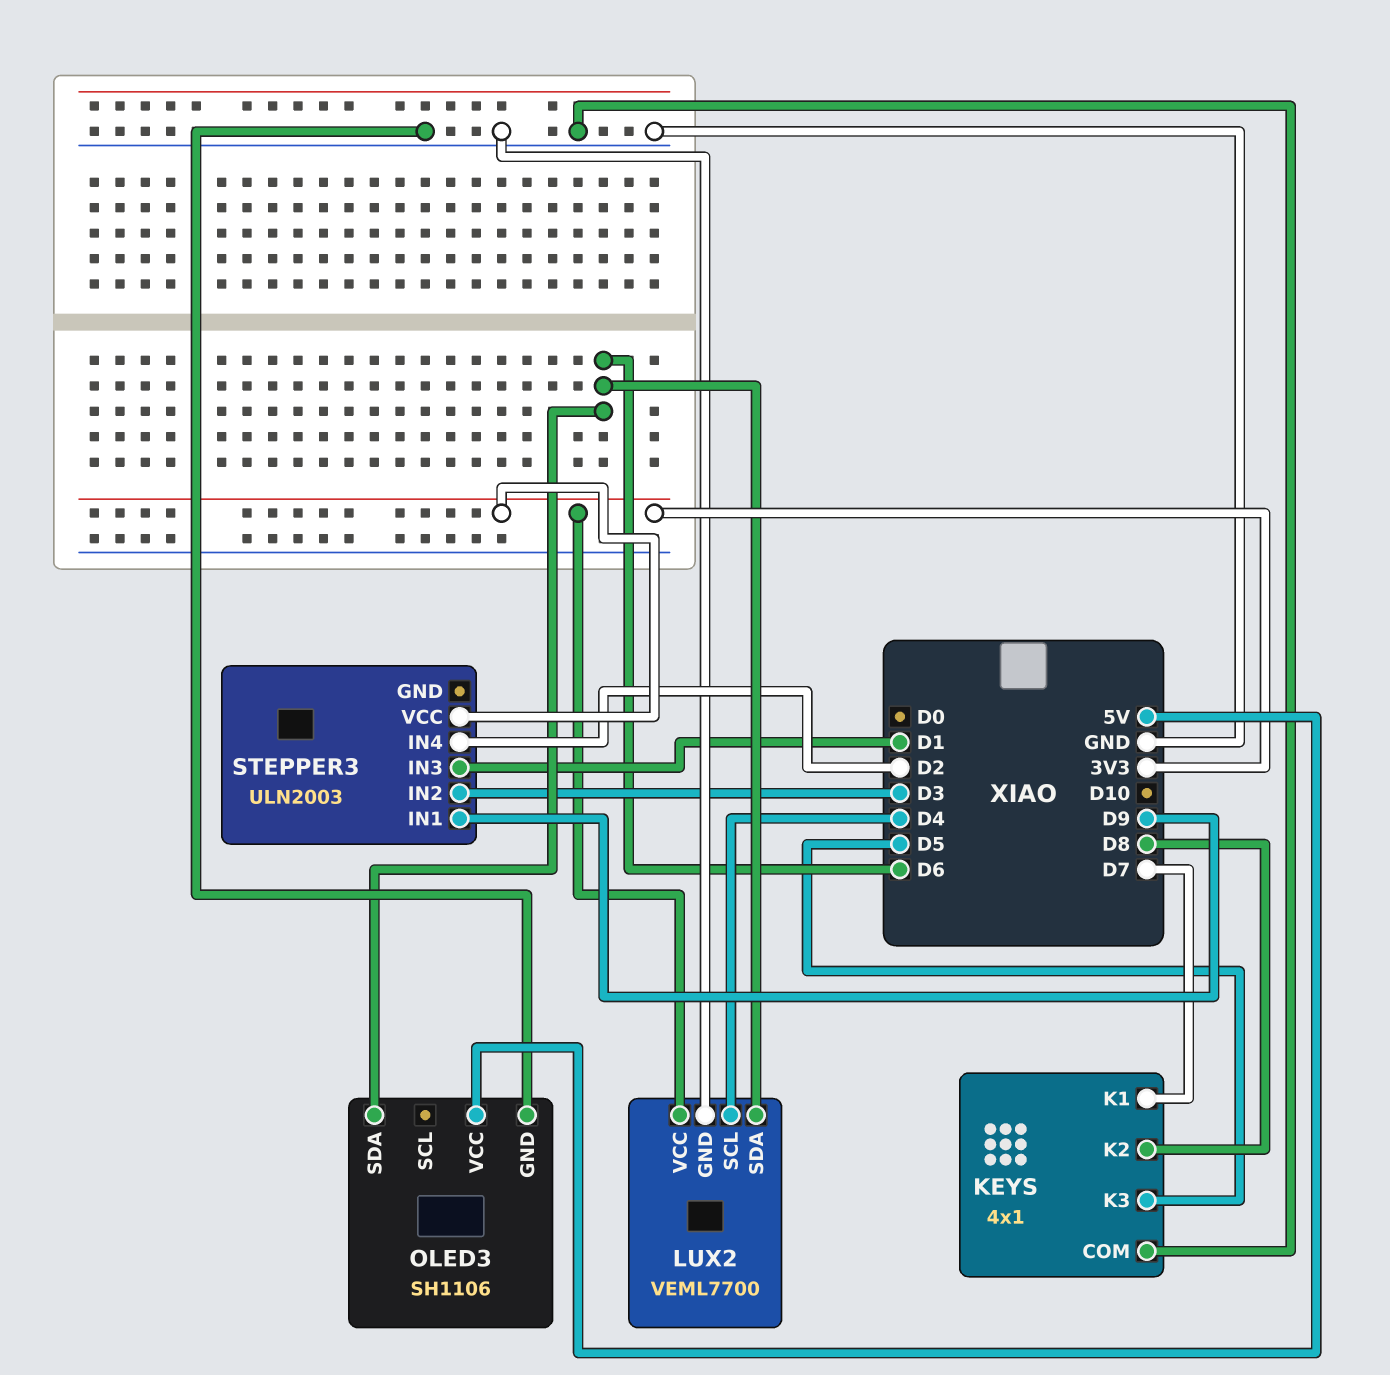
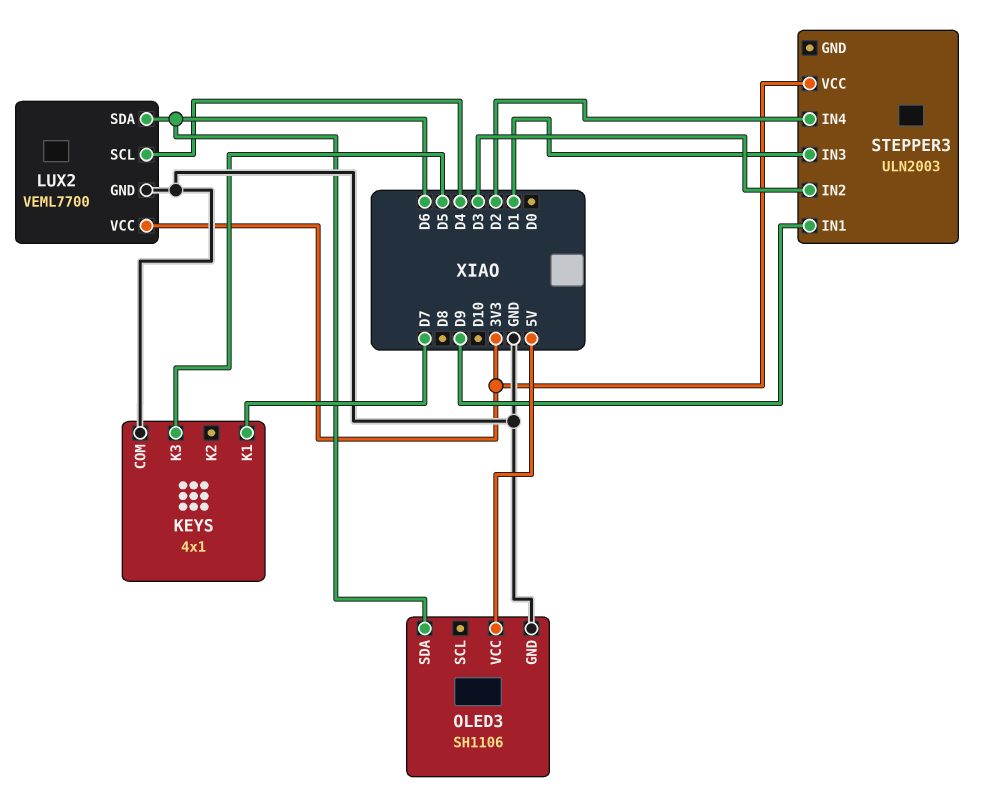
KEYS pin K2: D8 -> none

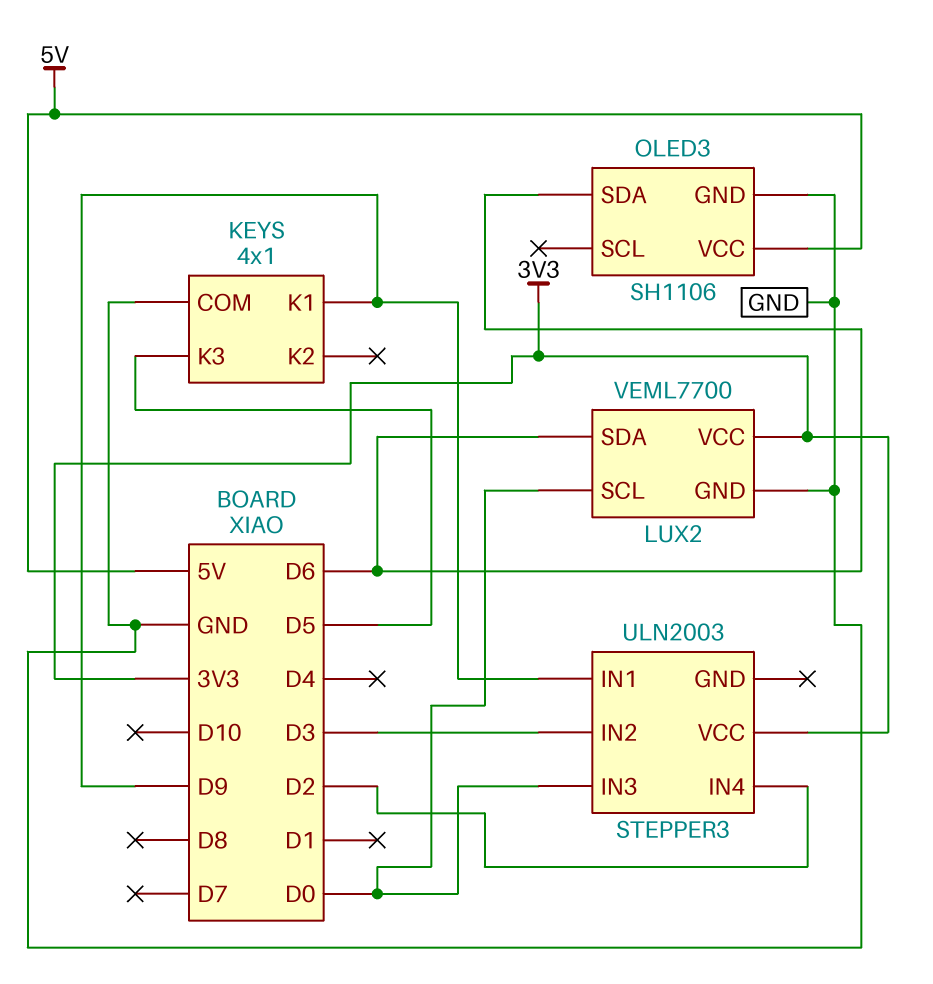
KEYS pin K1: D7 -> D9
LUX2 pin SCL: D4 -> D0
STEPPER3 pin IN3: D1 -> D0

